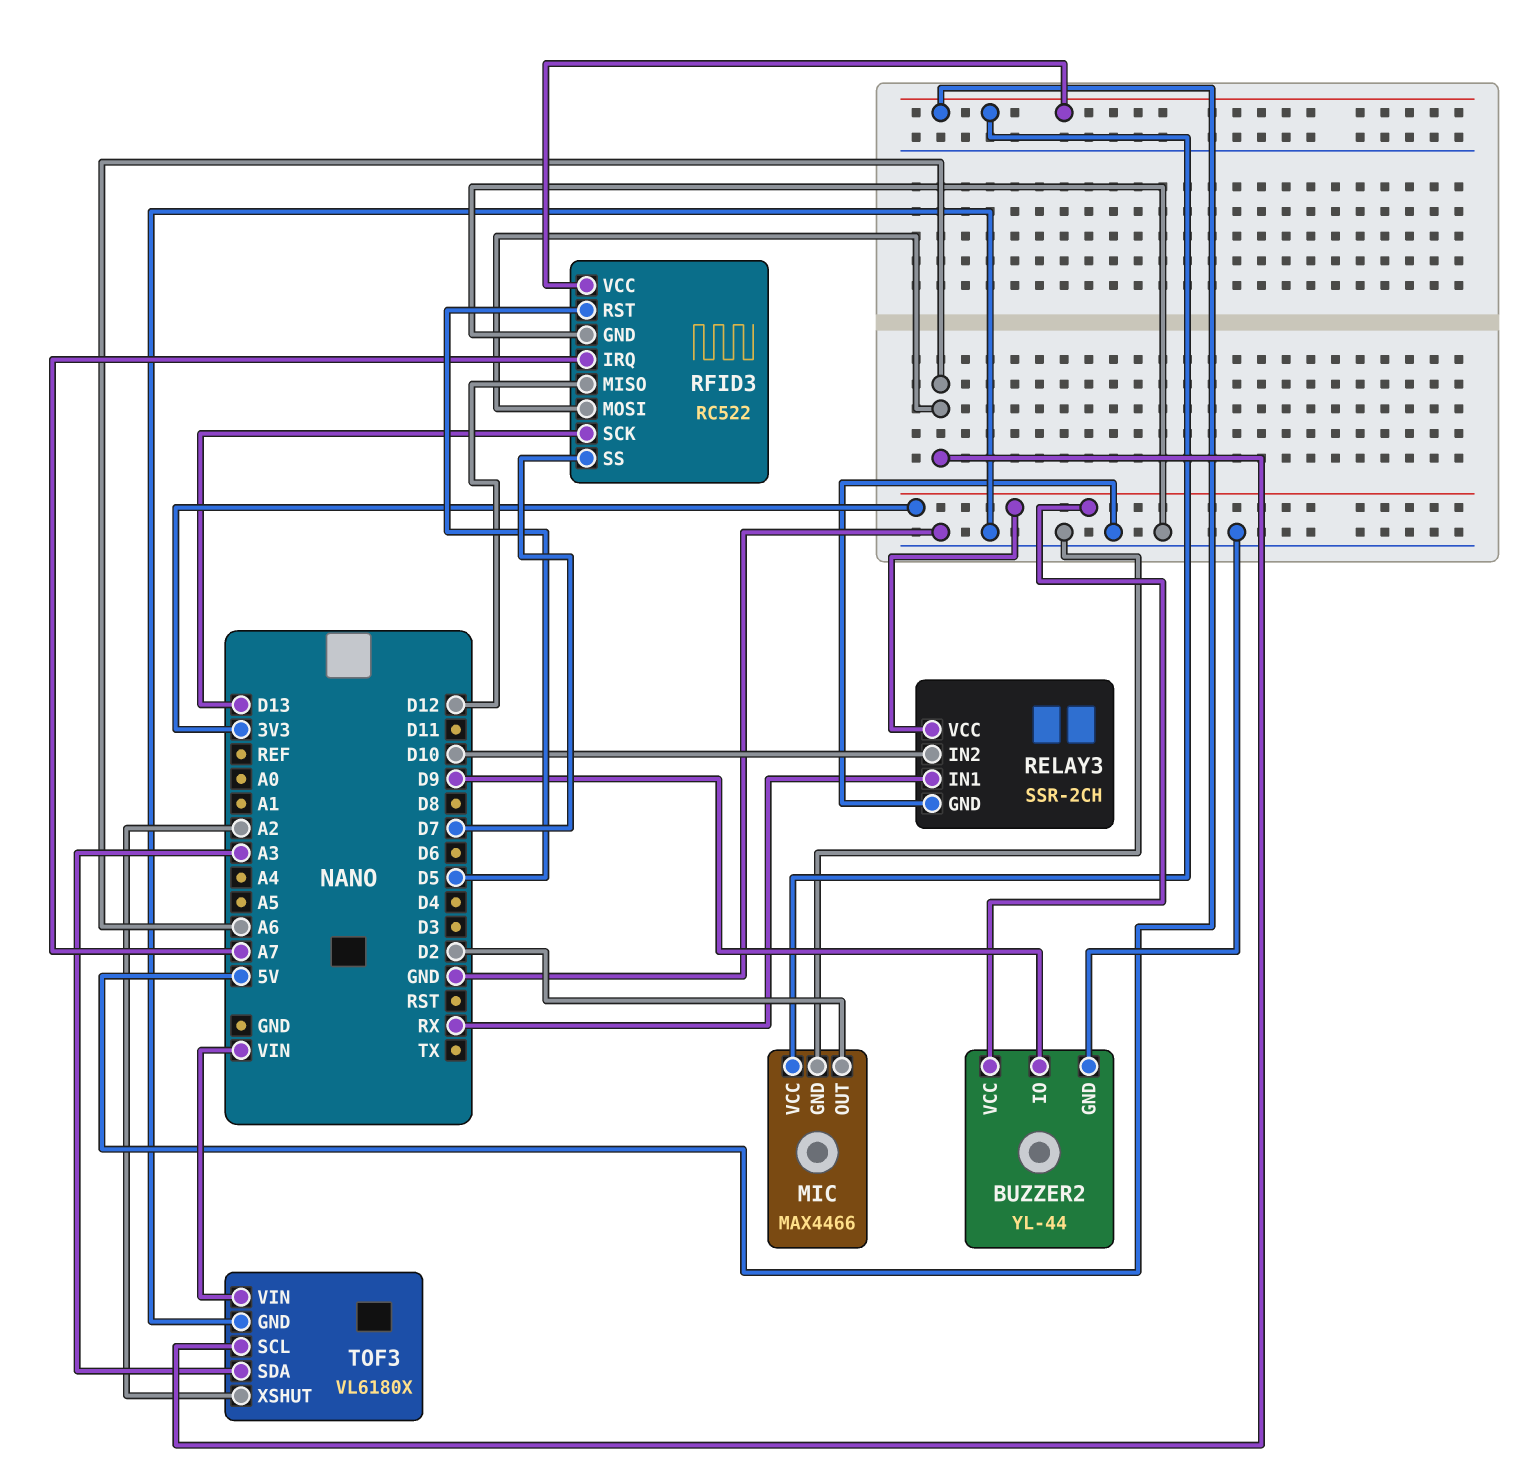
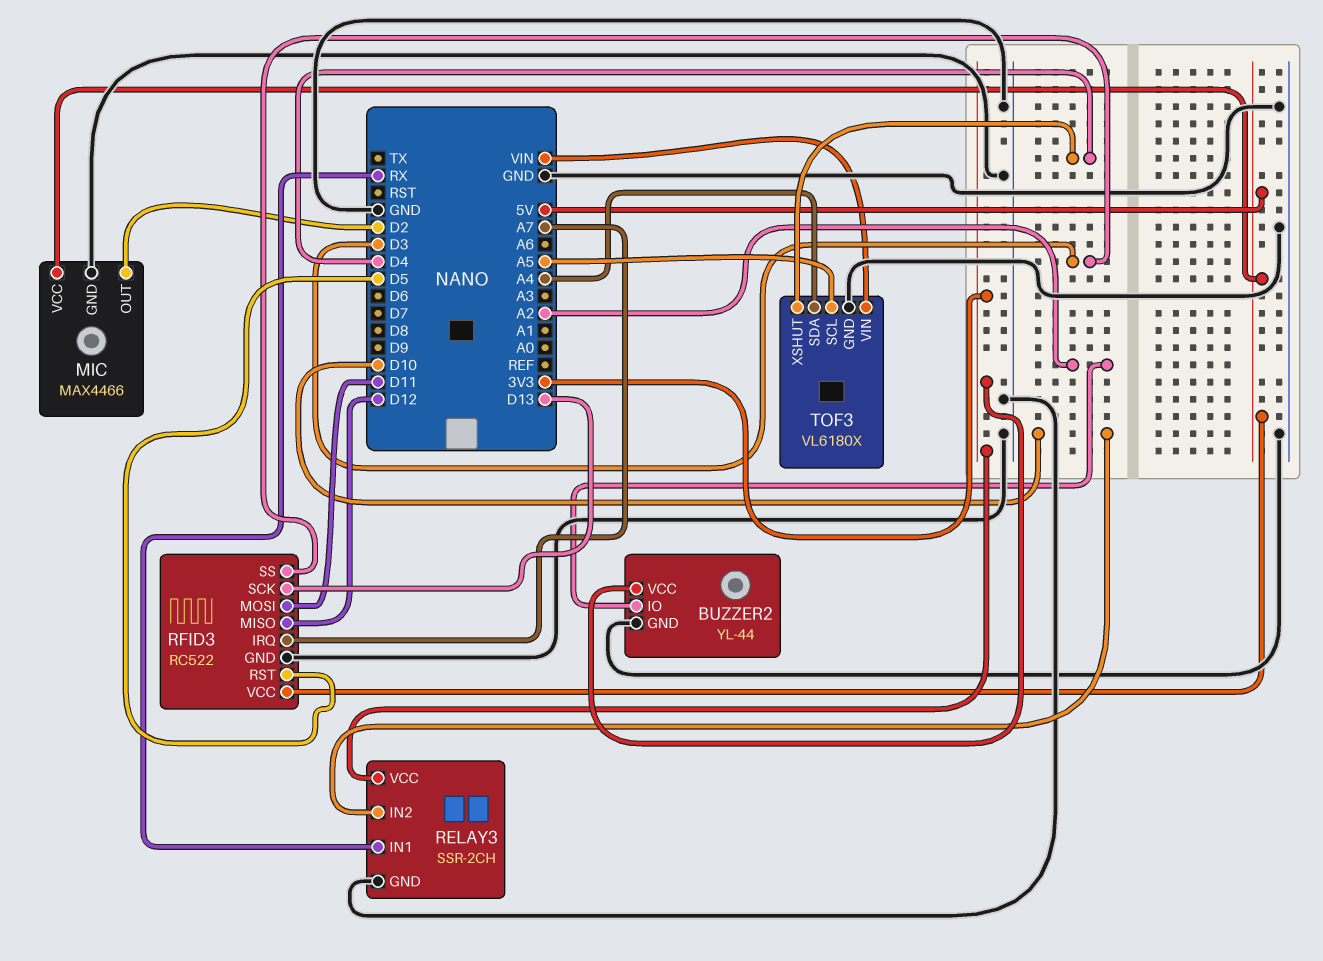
BUZZER2 pin IO: D9 -> A2
RFID3 pin MOSI: A6 -> D11
RFID3 pin SS: D7 -> D3
TOF3 pin SCL: A6 -> A5
TOF3 pin SDA: A3 -> A4
TOF3 pin XSHUT: A2 -> D4

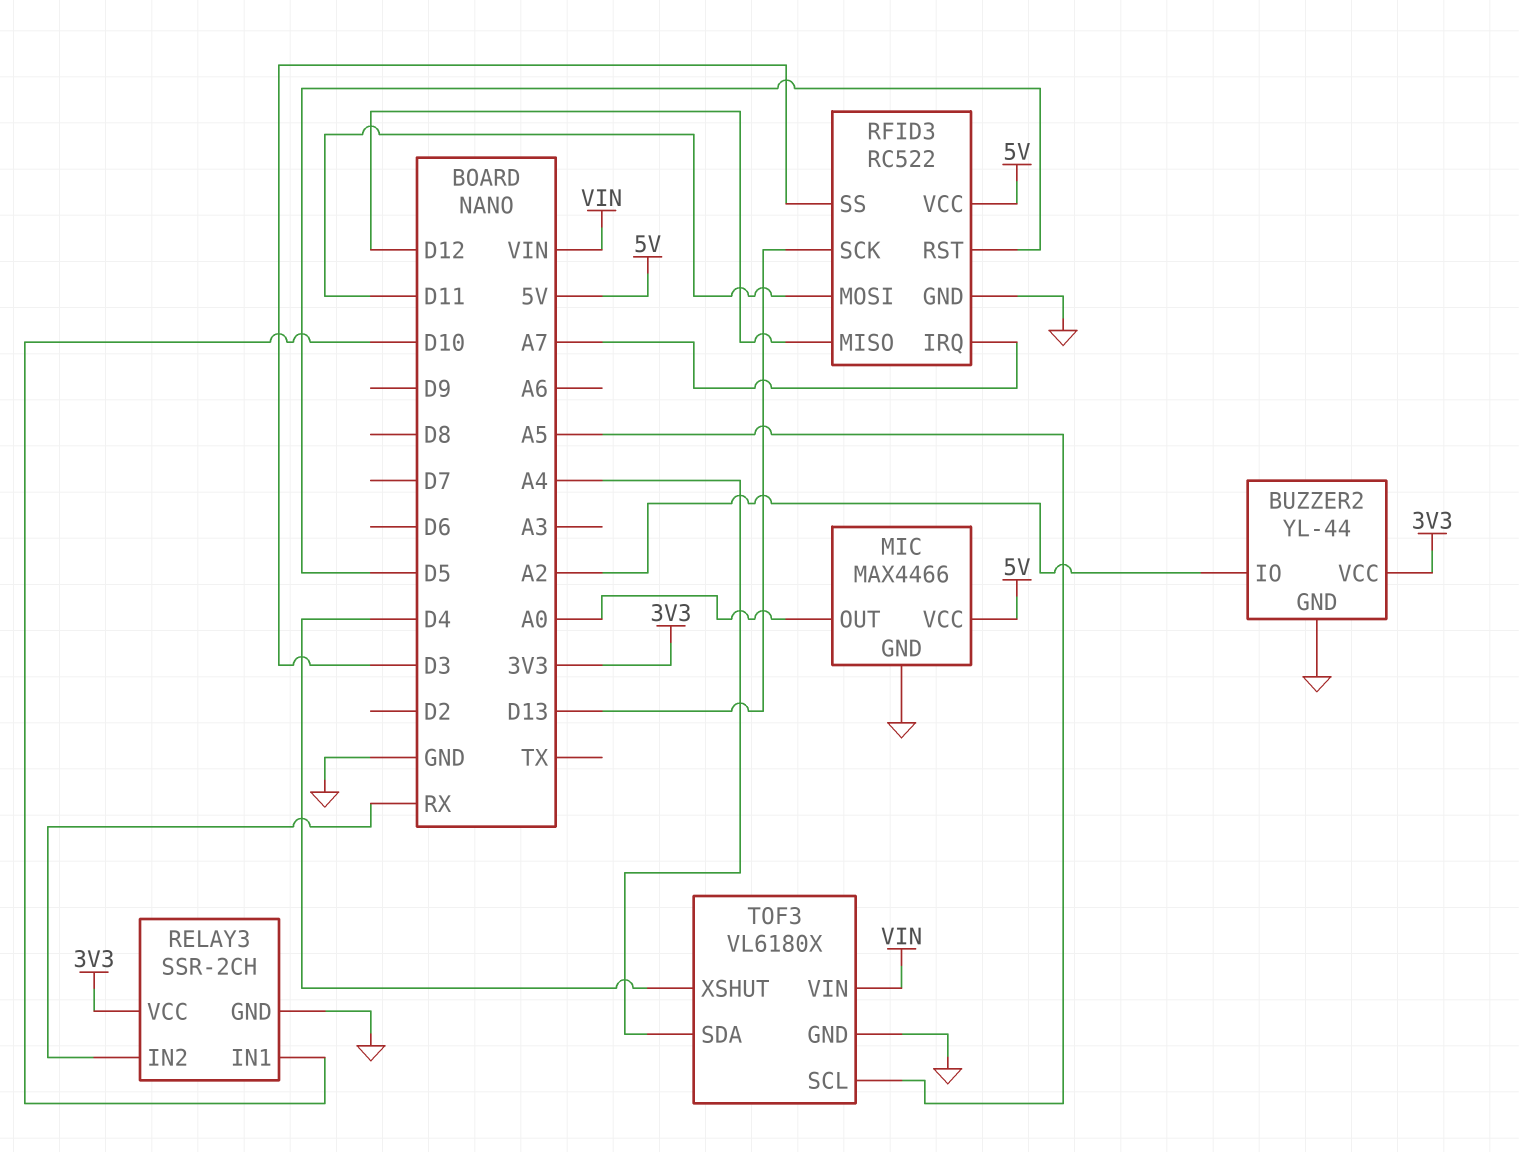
MIC pin OUT: D2 -> A0
RELAY3 pin IN1: RX -> D10
RELAY3 pin IN2: D10 -> RX

